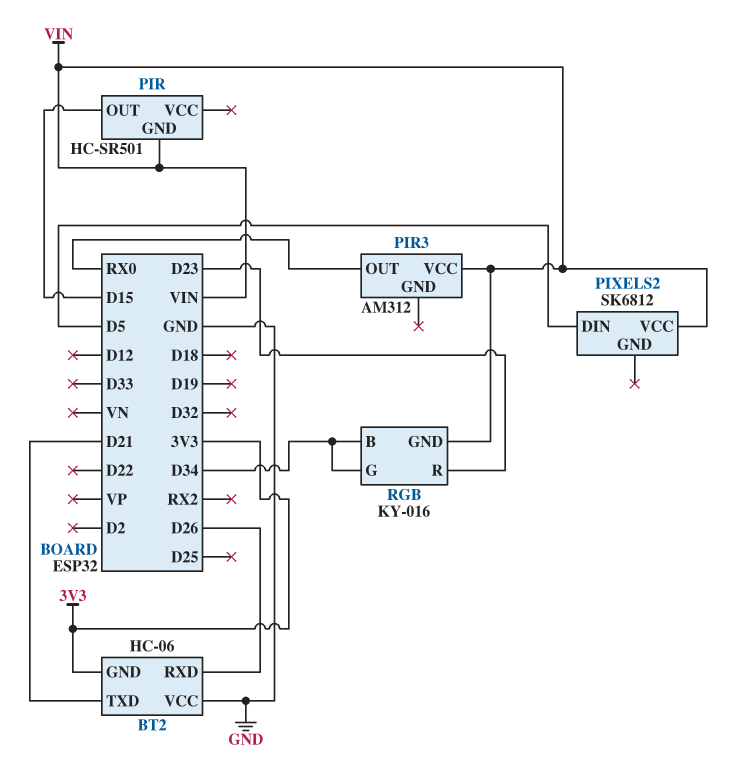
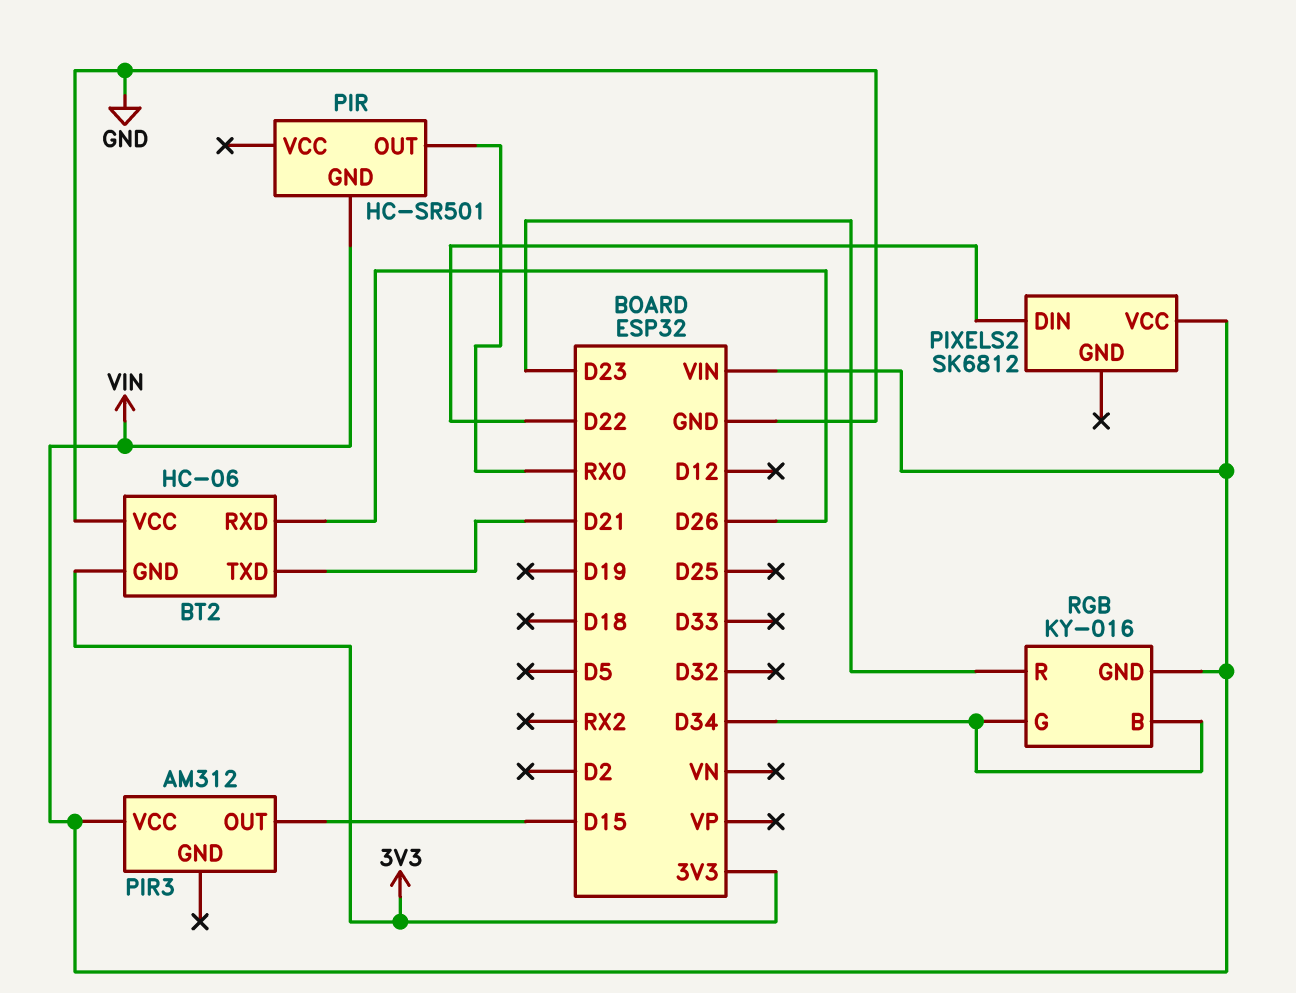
PIR pin OUT: D15 -> RX0
PIR3 pin OUT: RX0 -> D15
PIXELS2 pin DIN: D5 -> D22

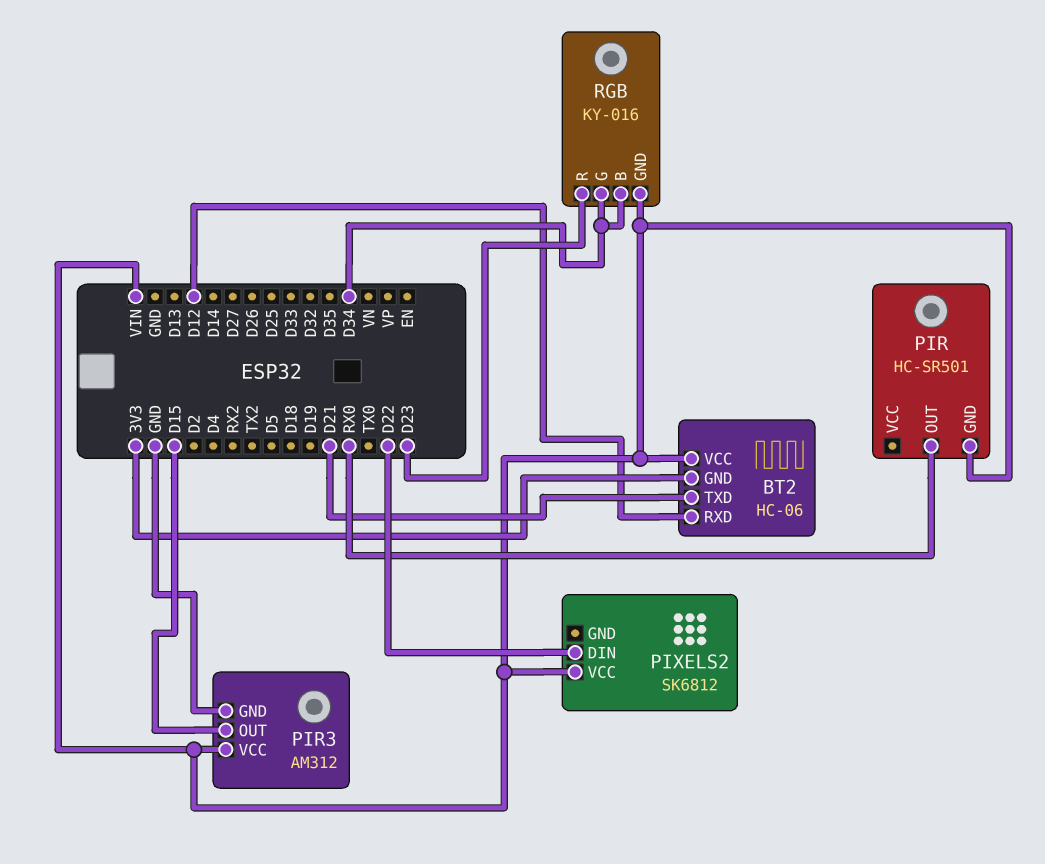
BT2 pin RXD: D26 -> D12
BT2 pin VCC: GND -> VIN
PIR3 pin GND: none -> GND

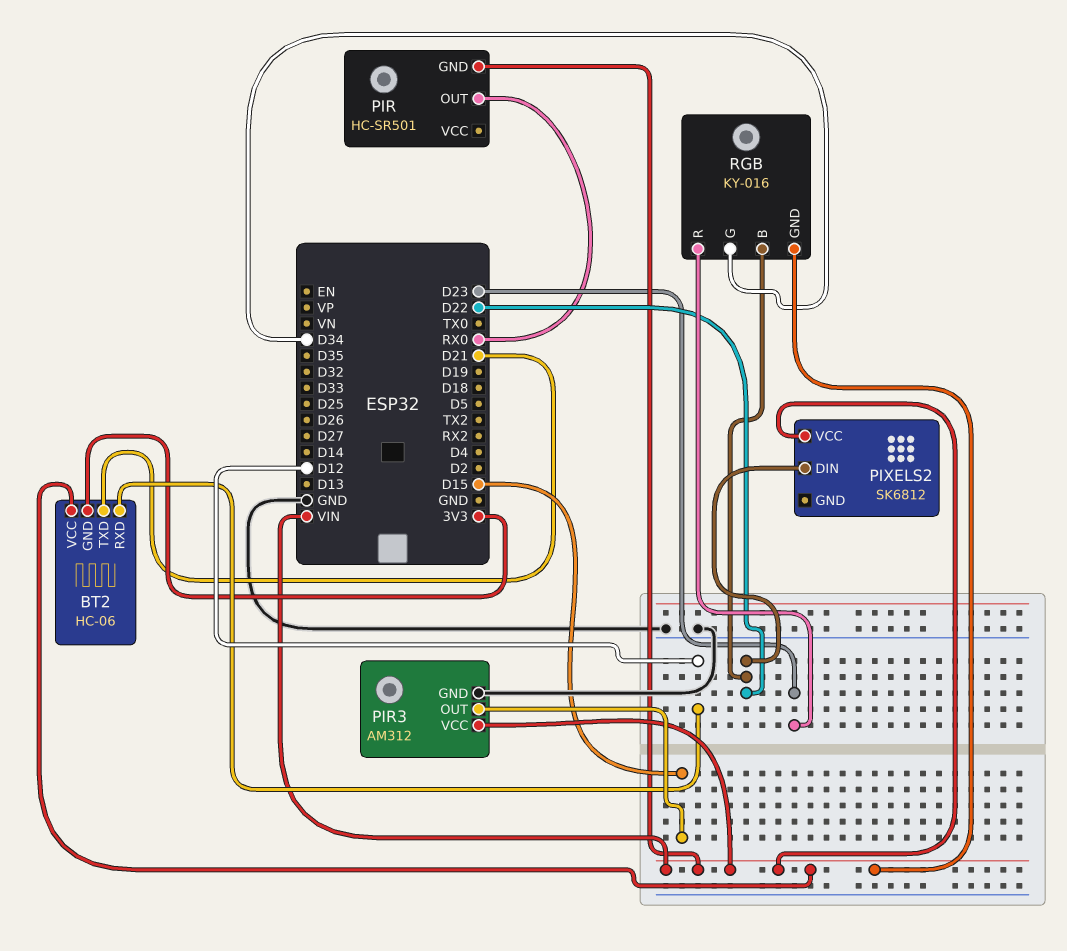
RGB pin B: D34 -> D22

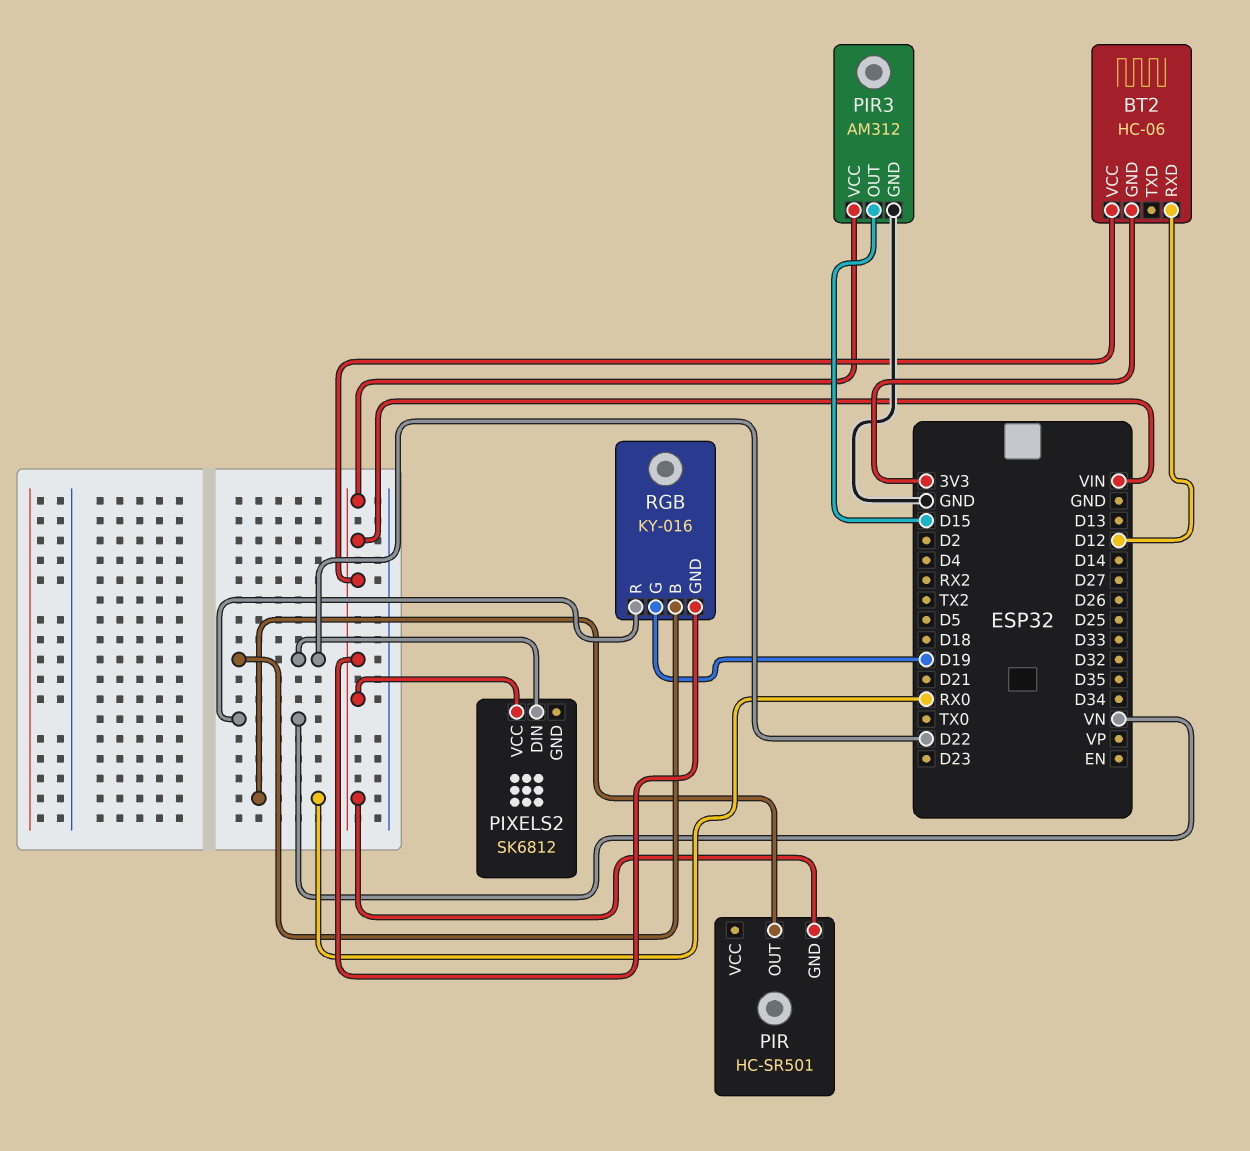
BT2 pin TXD: D21 -> none
RGB pin G: D34 -> D19
RGB pin R: D23 -> VN

